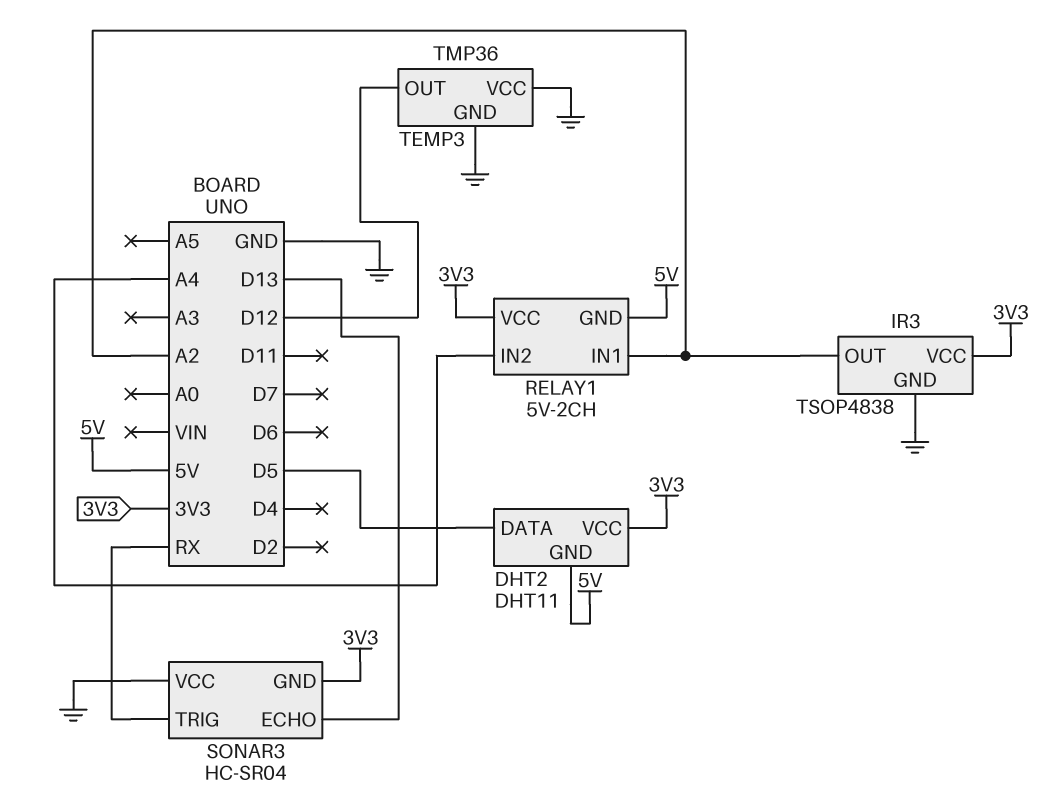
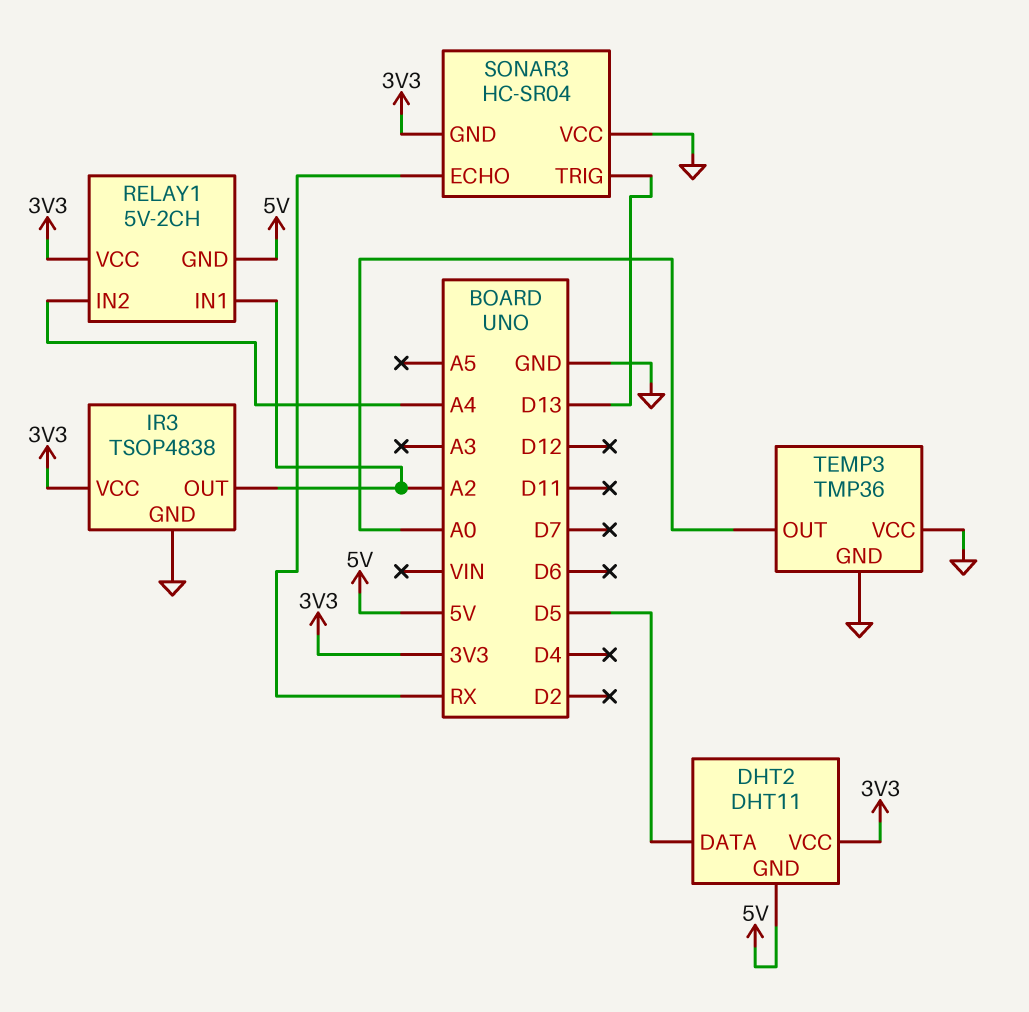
SONAR3 pin ECHO: D13 -> RX
SONAR3 pin TRIG: RX -> D13
TEMP3 pin OUT: D12 -> A0

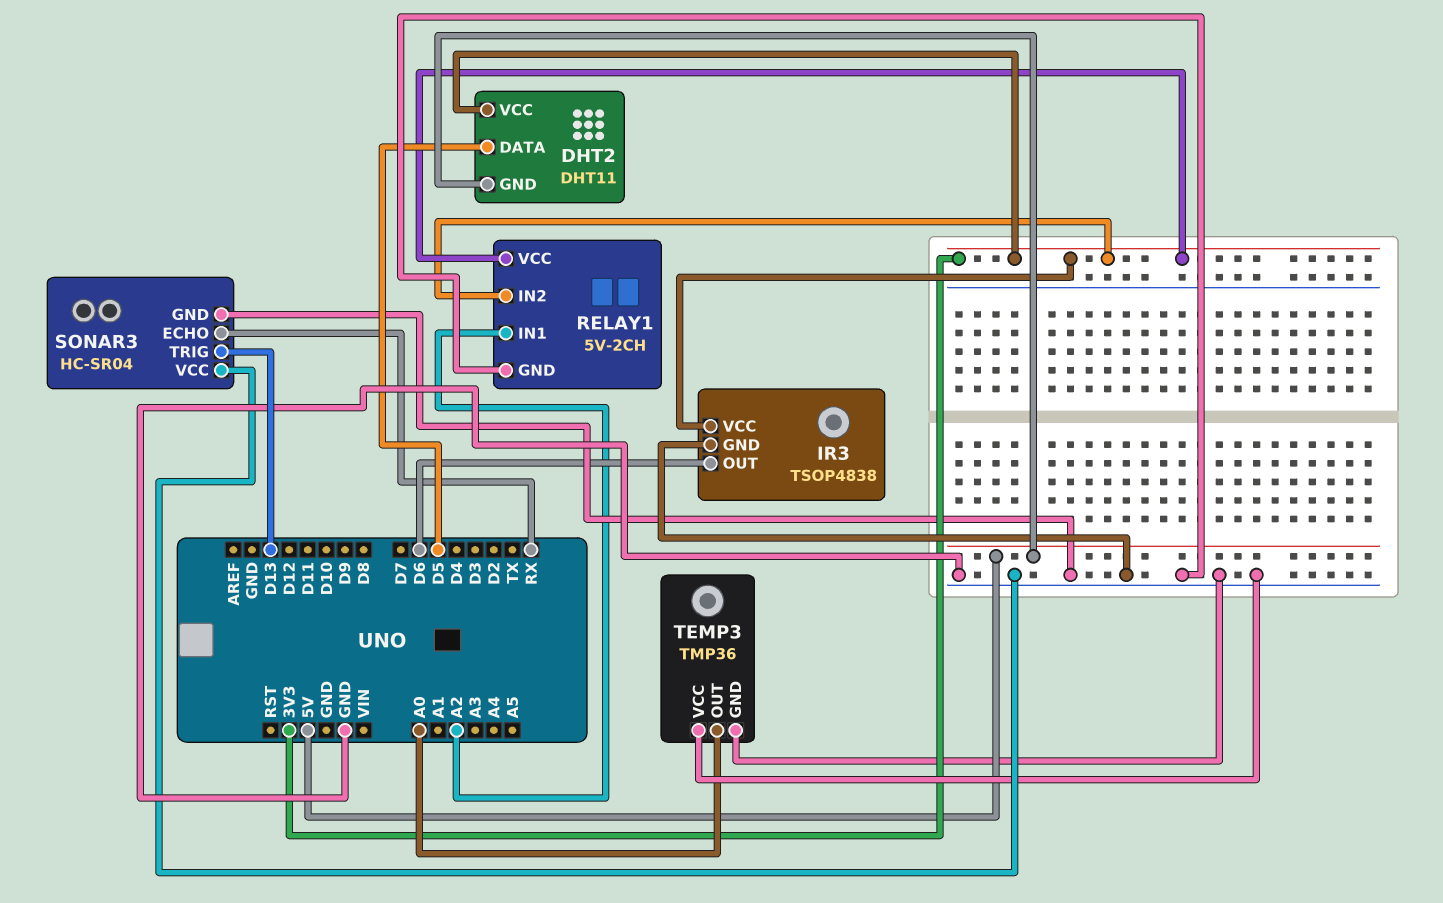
IR3 pin OUT: A2 -> D6
RELAY1 pin GND: 5V -> GND
RELAY1 pin IN2: A4 -> 3V3
SONAR3 pin GND: 3V3 -> GND

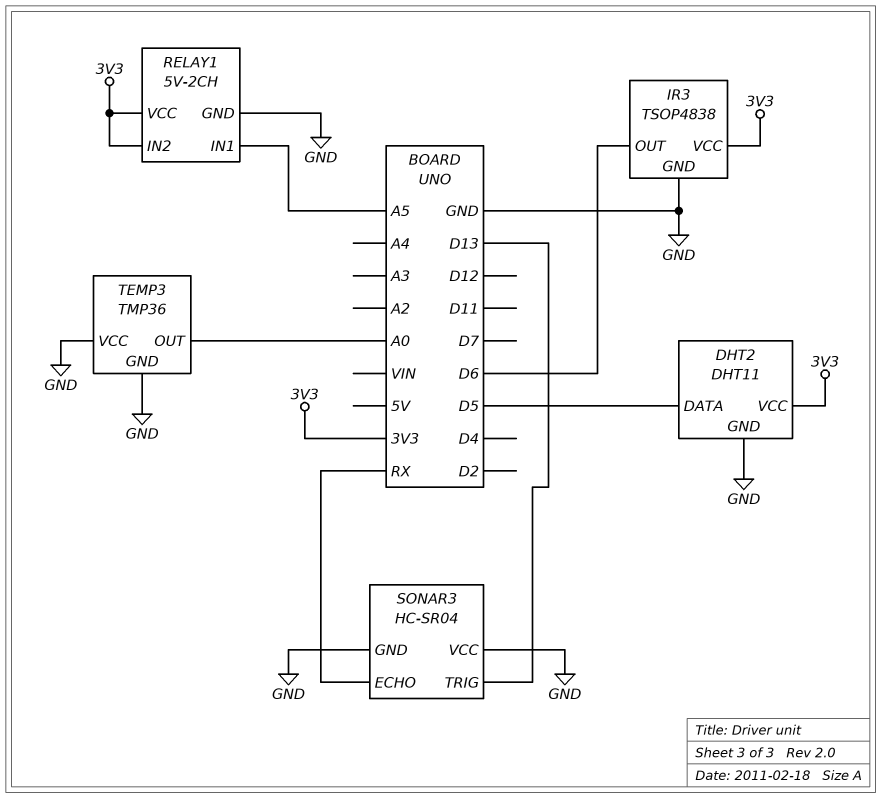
DHT2 pin GND: 5V -> GND
RELAY1 pin IN1: A2 -> A5

